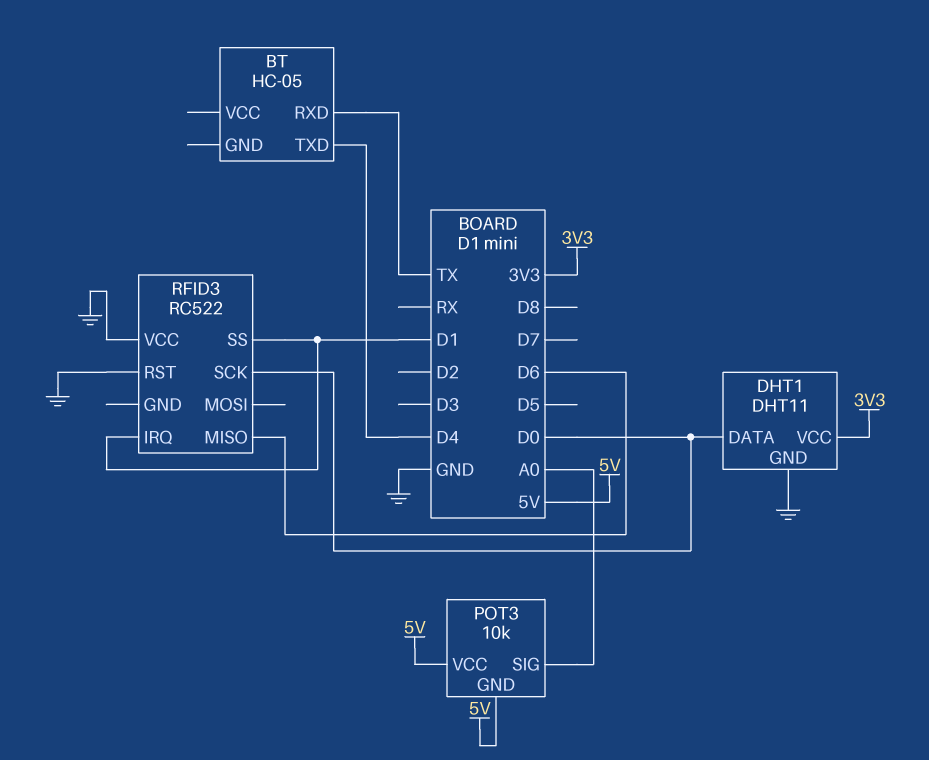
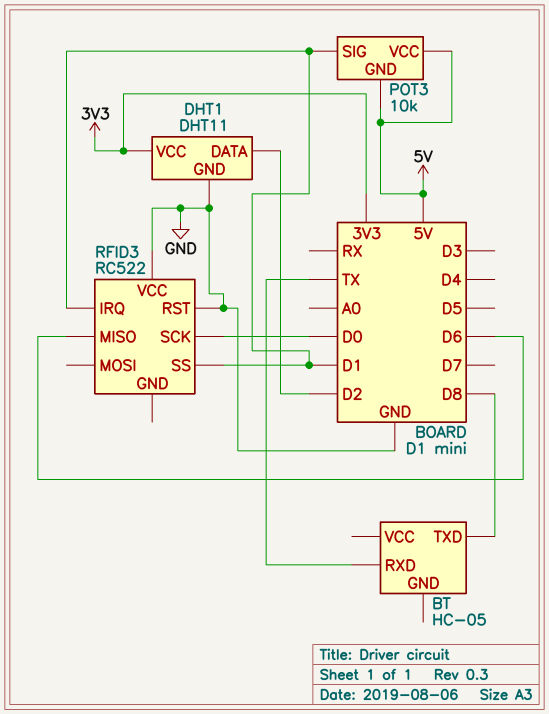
BT pin TXD: D4 -> D8
DHT1 pin DATA: D0 -> D2
POT3 pin SIG: A0 -> D1

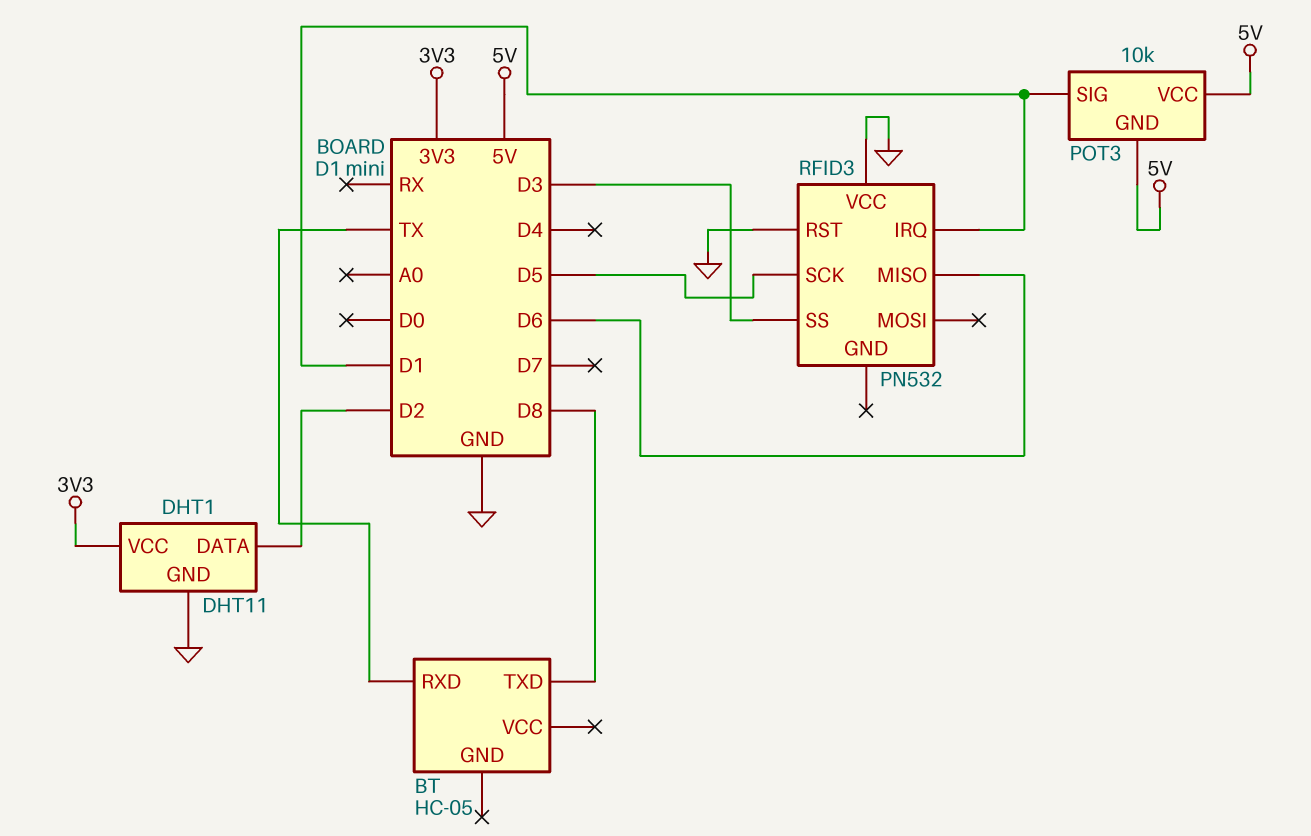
RFID3: RC522 -> PN532
RFID3 pin SCK: D0 -> D5
RFID3 pin SS: D1 -> D3

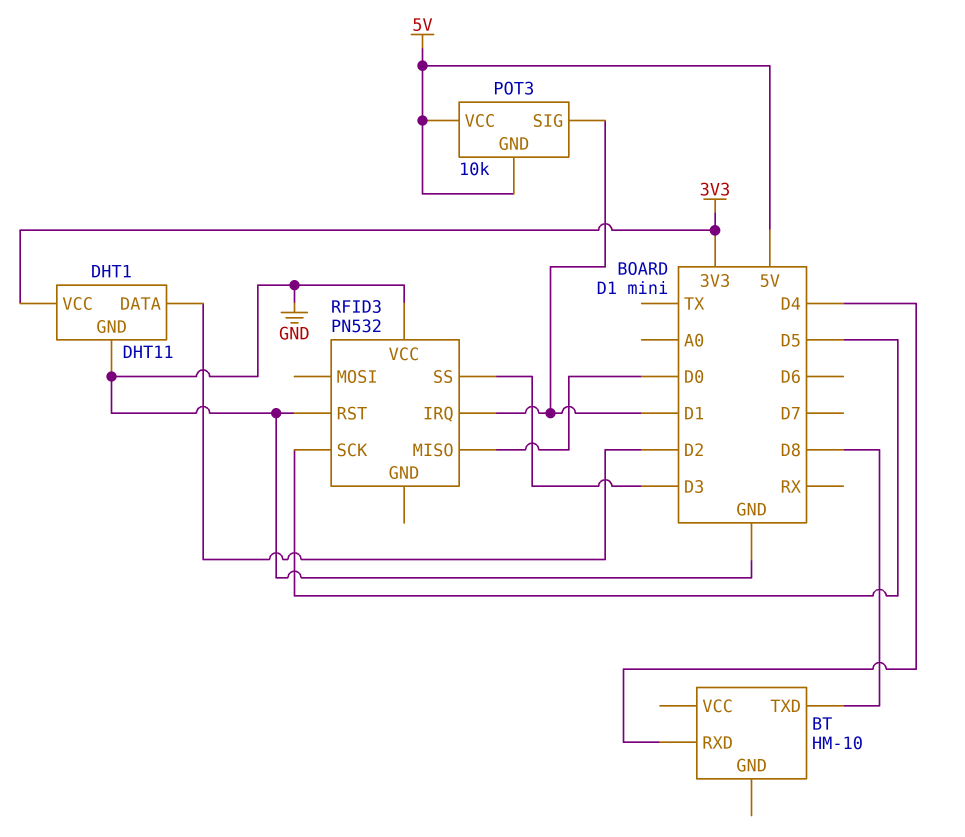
BT: HC-05 -> HM-10
BT pin RXD: TX -> D4
RFID3 pin MISO: D6 -> D0

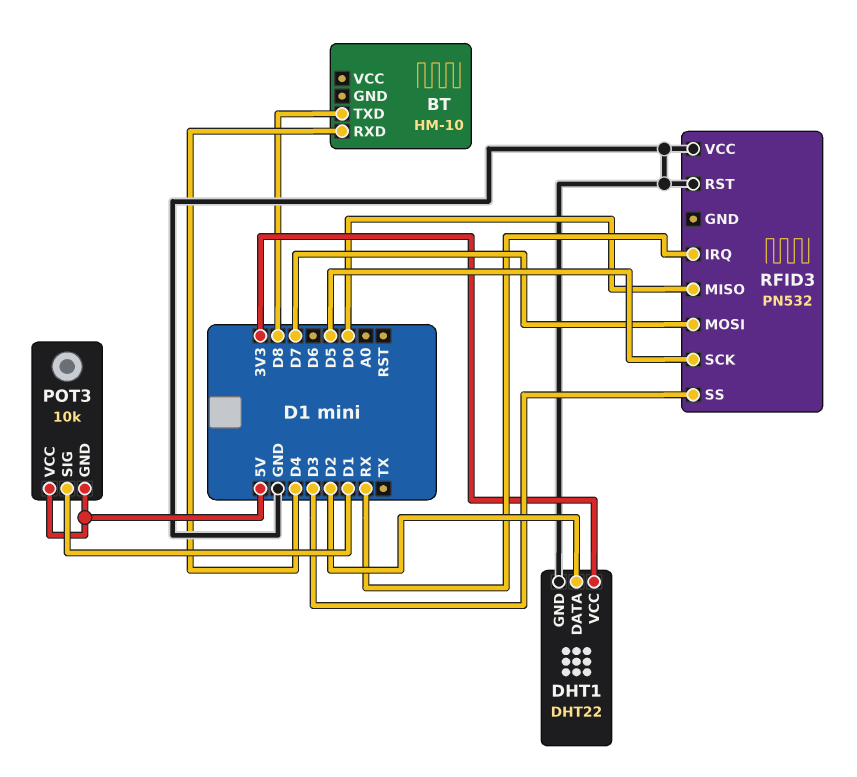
DHT1: DHT11 -> DHT22
RFID3 pin IRQ: D1 -> RX
RFID3 pin MOSI: none -> D7

